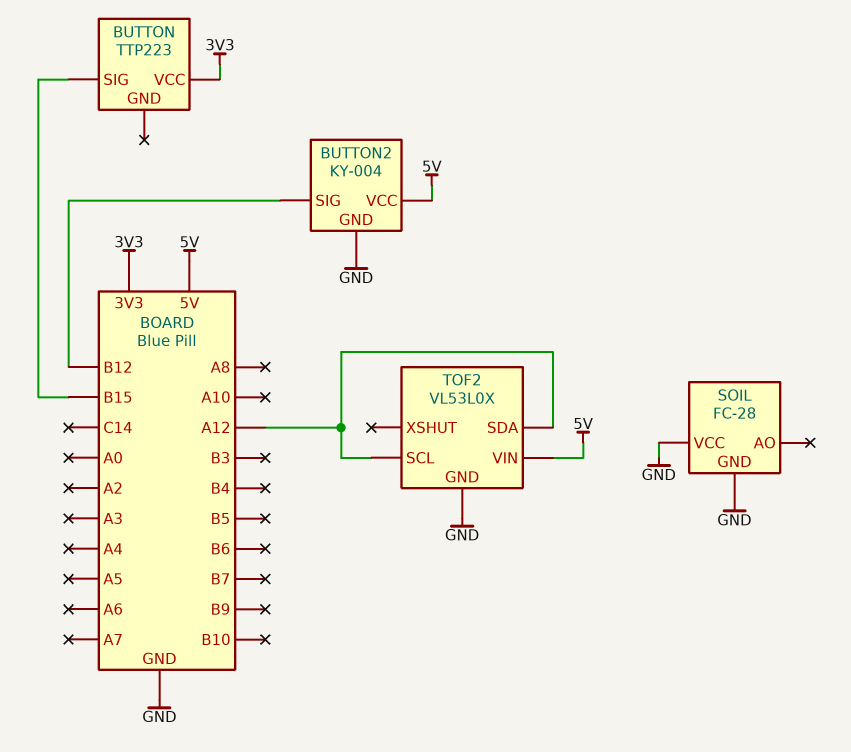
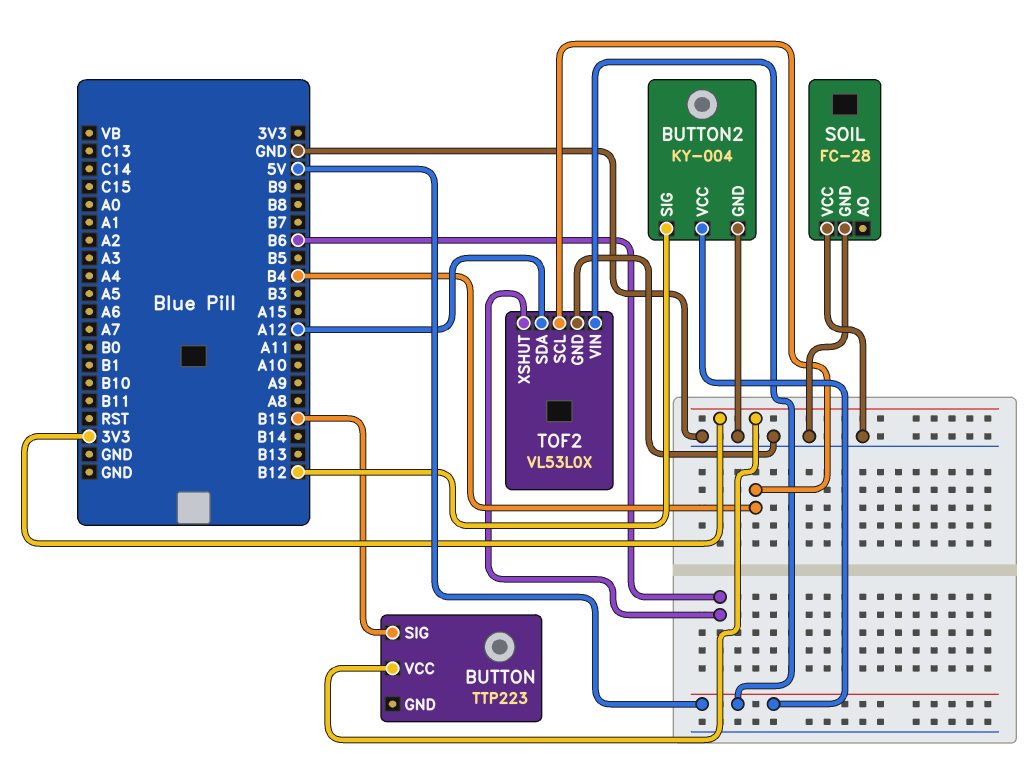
TOF2 pin SCL: A12 -> B4
TOF2 pin XSHUT: none -> B6

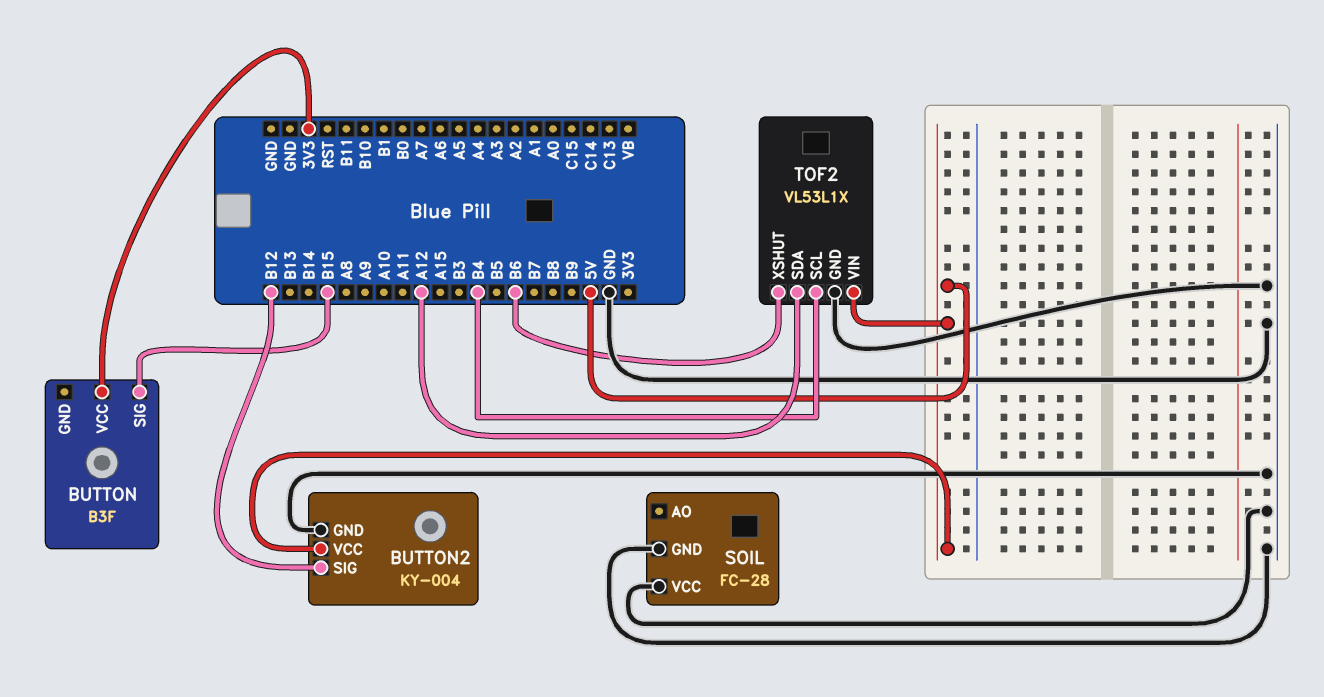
BUTTON: TTP223 -> B3F
TOF2: VL53L0X -> VL53L1X

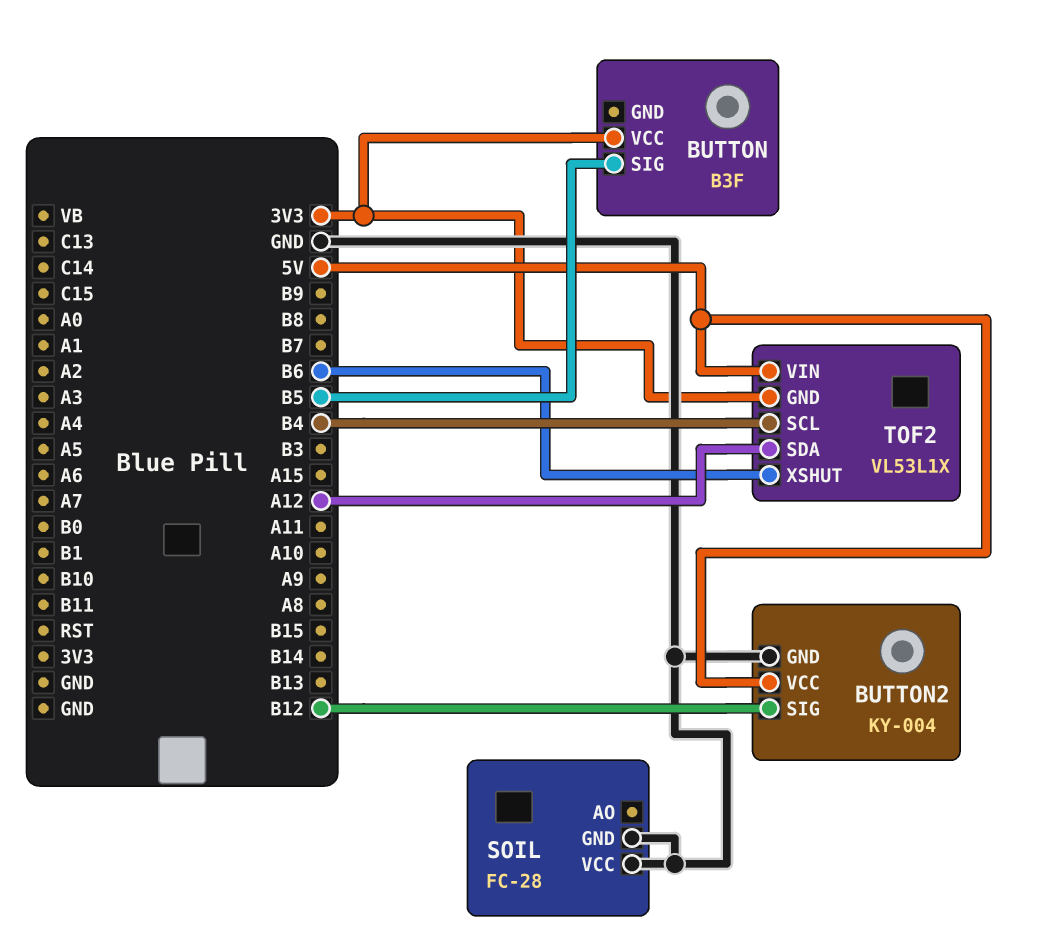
BUTTON pin SIG: B15 -> B5
TOF2 pin GND: GND -> 3V3

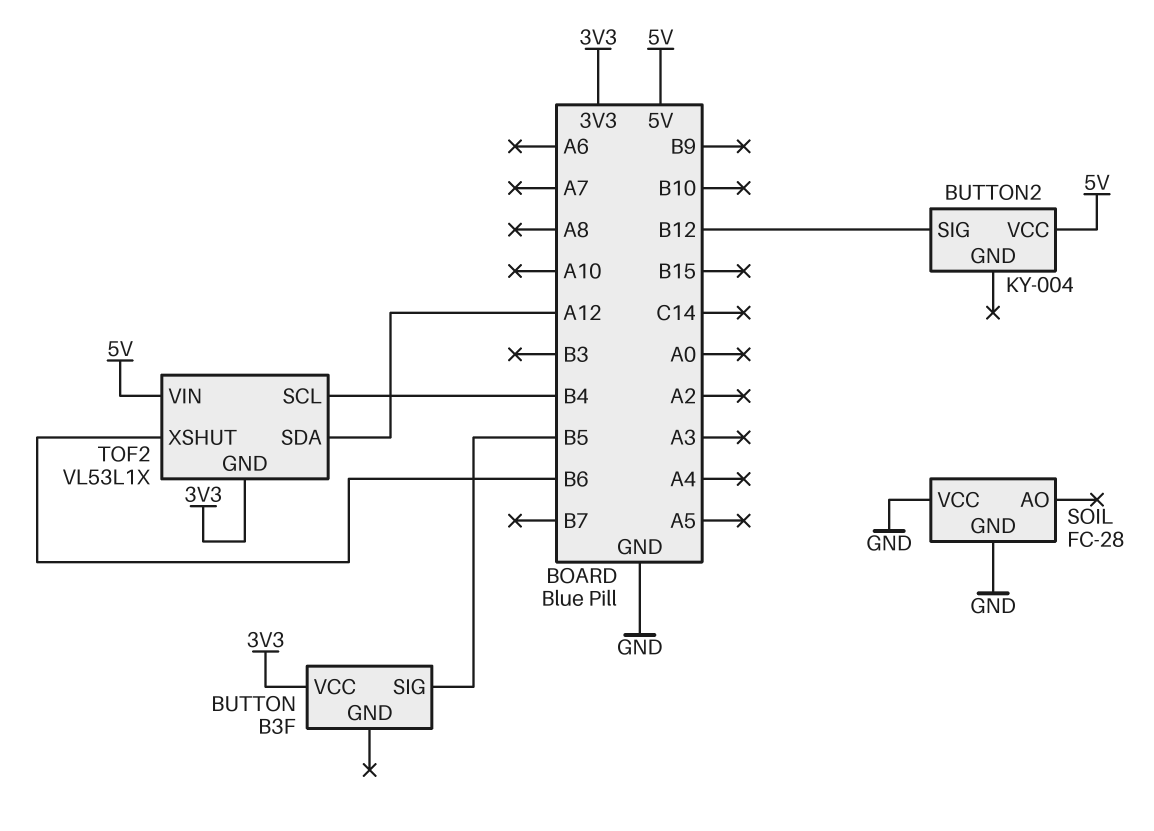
BUTTON2 pin GND: GND -> none

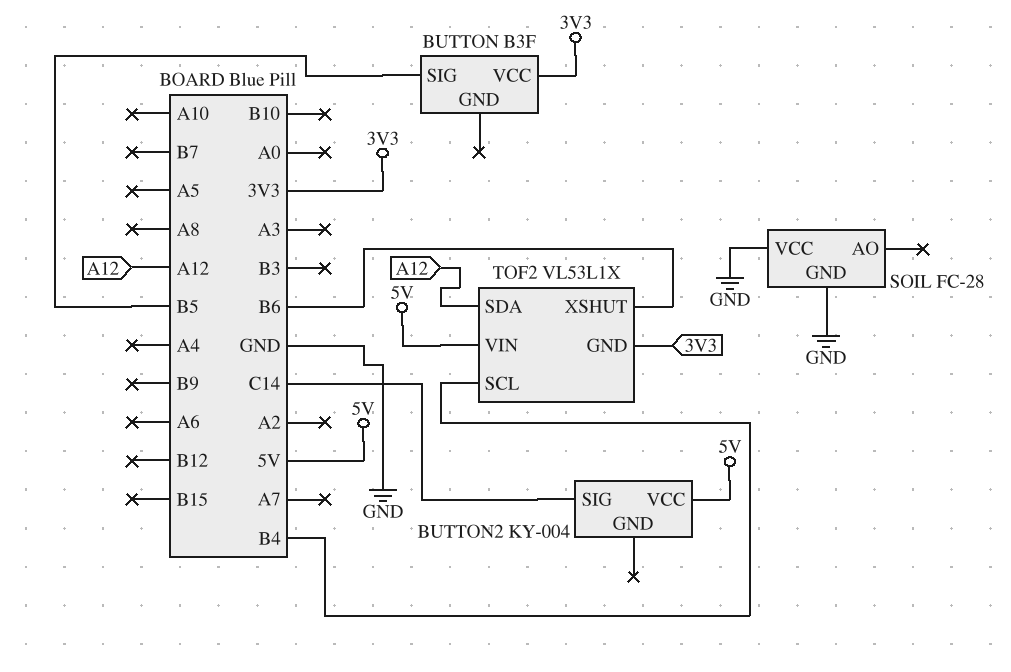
BUTTON2 pin SIG: B12 -> C14

